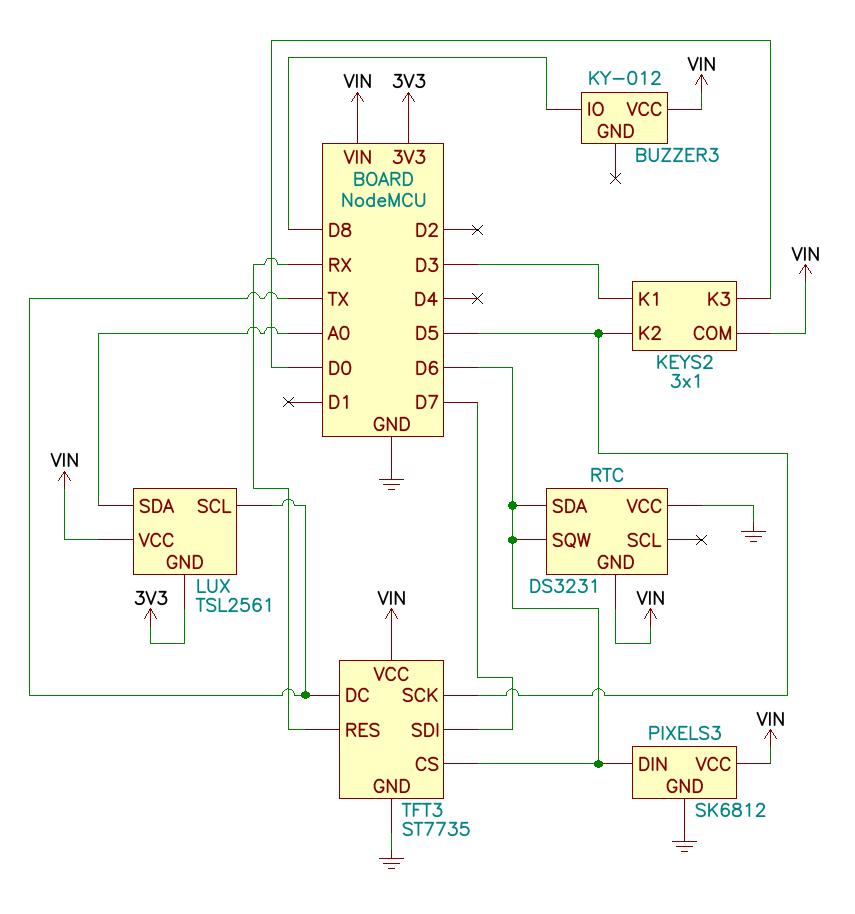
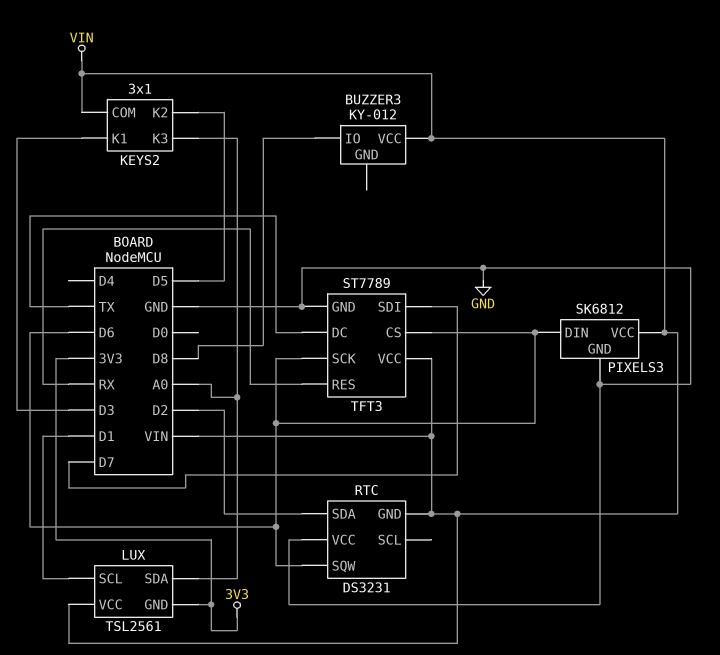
KEYS2 pin K3: D0 -> A0
LUX pin SCL: TX -> D1
RTC pin SDA: D6 -> D2
TFT3: ST7735 -> ST7789
TFT3 pin SCK: D5 -> D6

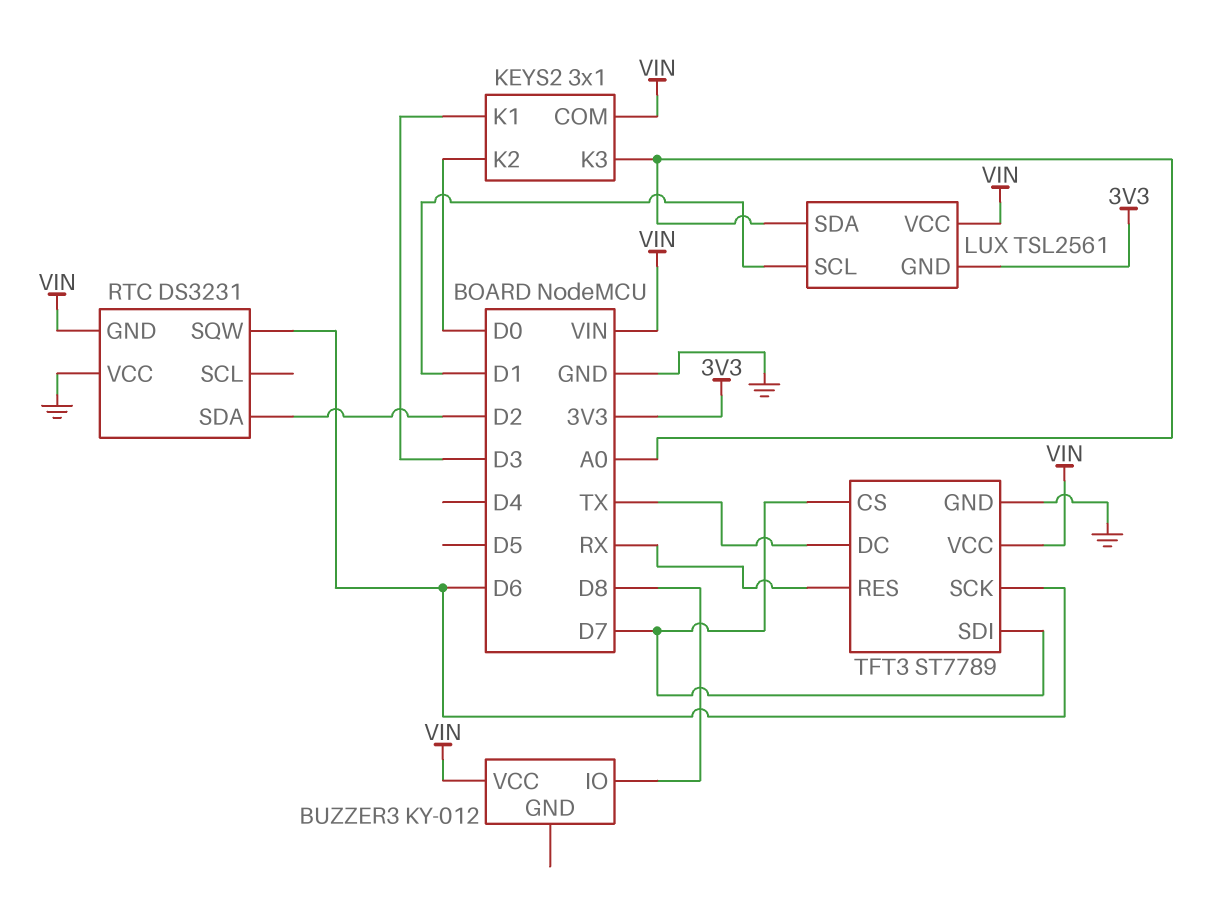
KEYS2 pin K2: D5 -> D0
PIXELS3: SK6812 -> none
PIXELS3 pin DIN: D6 -> none
PIXELS3 pin GND: GND -> none
PIXELS3 pin VCC: VIN -> none
TFT3 pin CS: D6 -> D7

